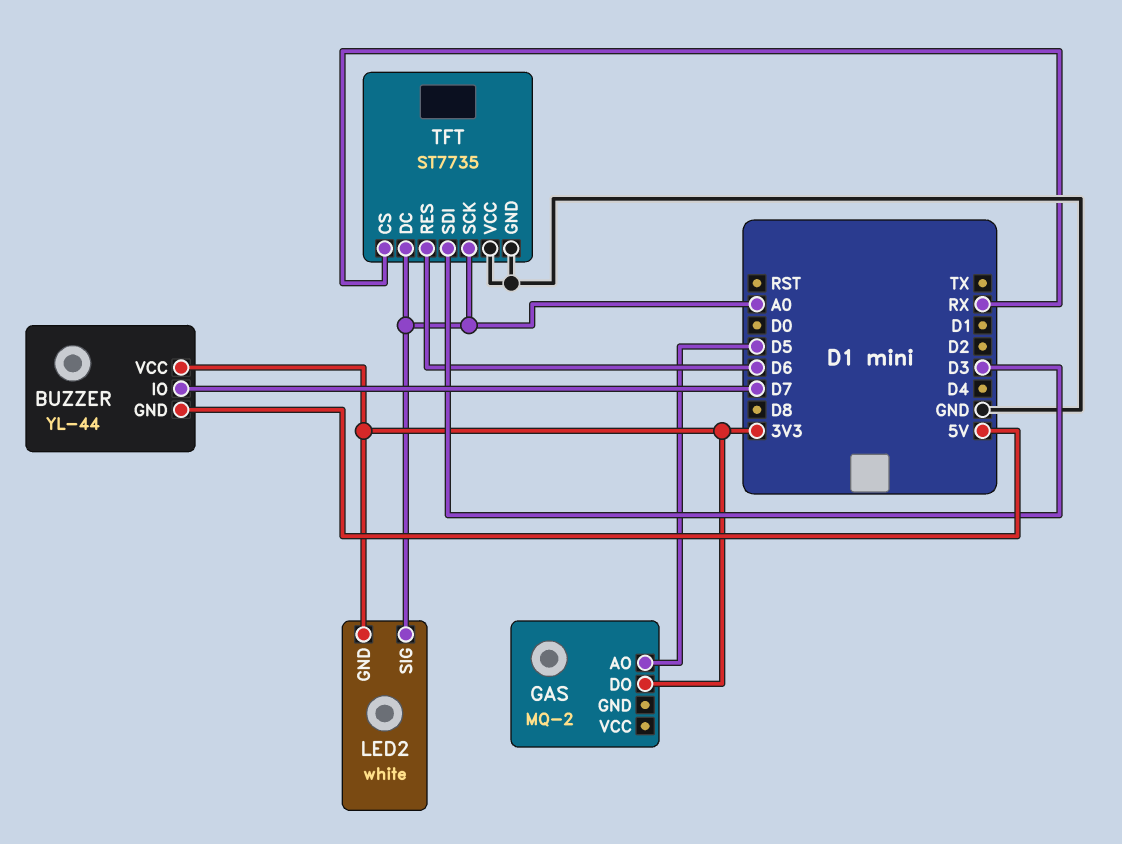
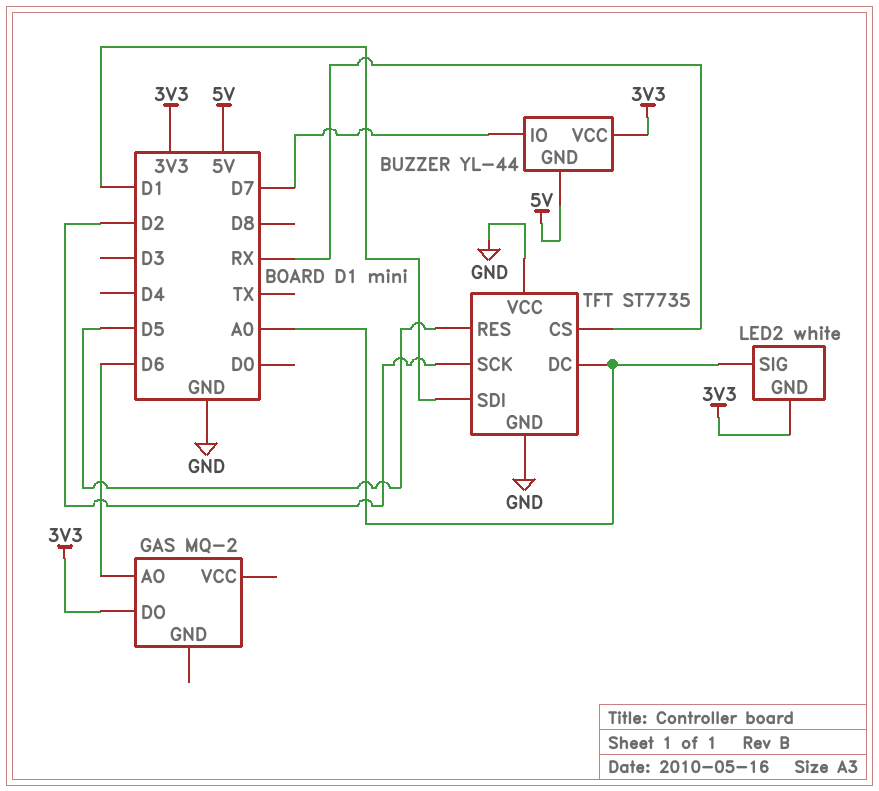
GAS pin AO: D5 -> D6
TFT pin RES: D6 -> D5
TFT pin SCK: A0 -> D2
TFT pin SDI: D3 -> D1

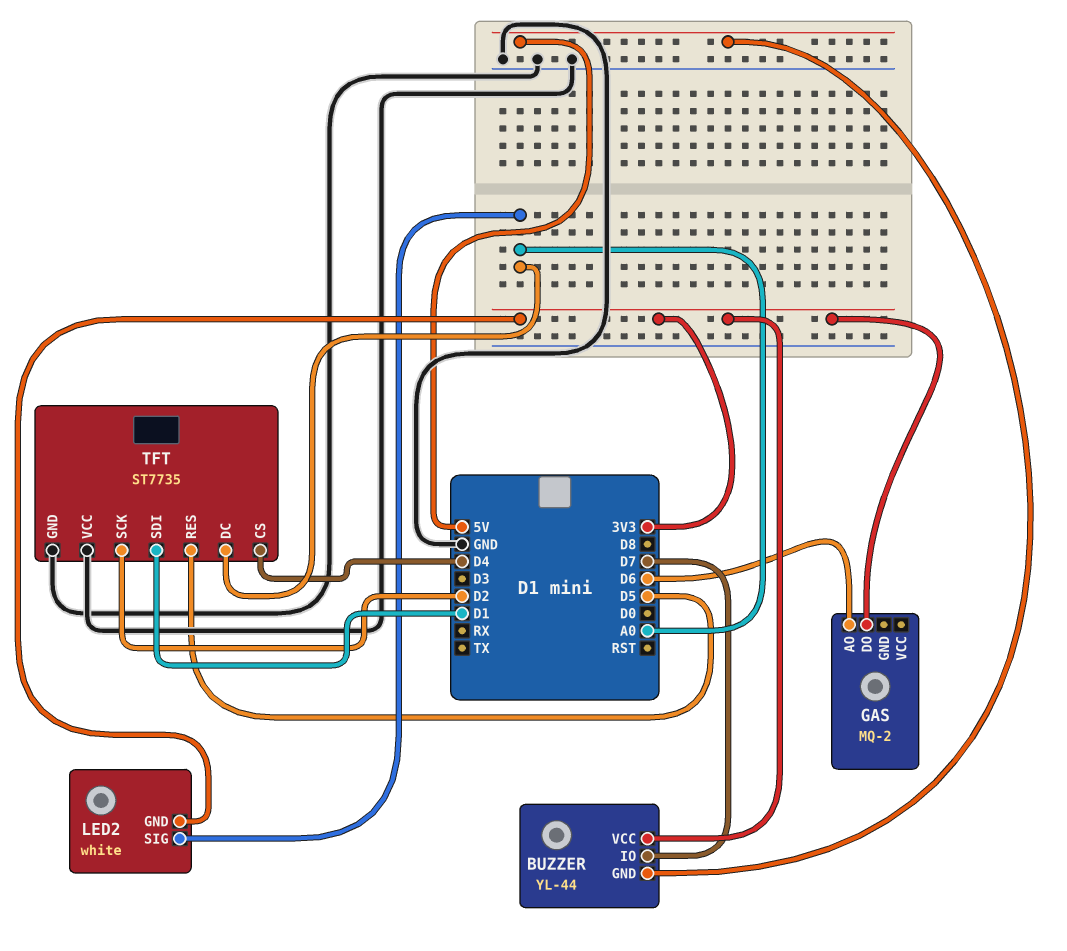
TFT pin CS: RX -> D4

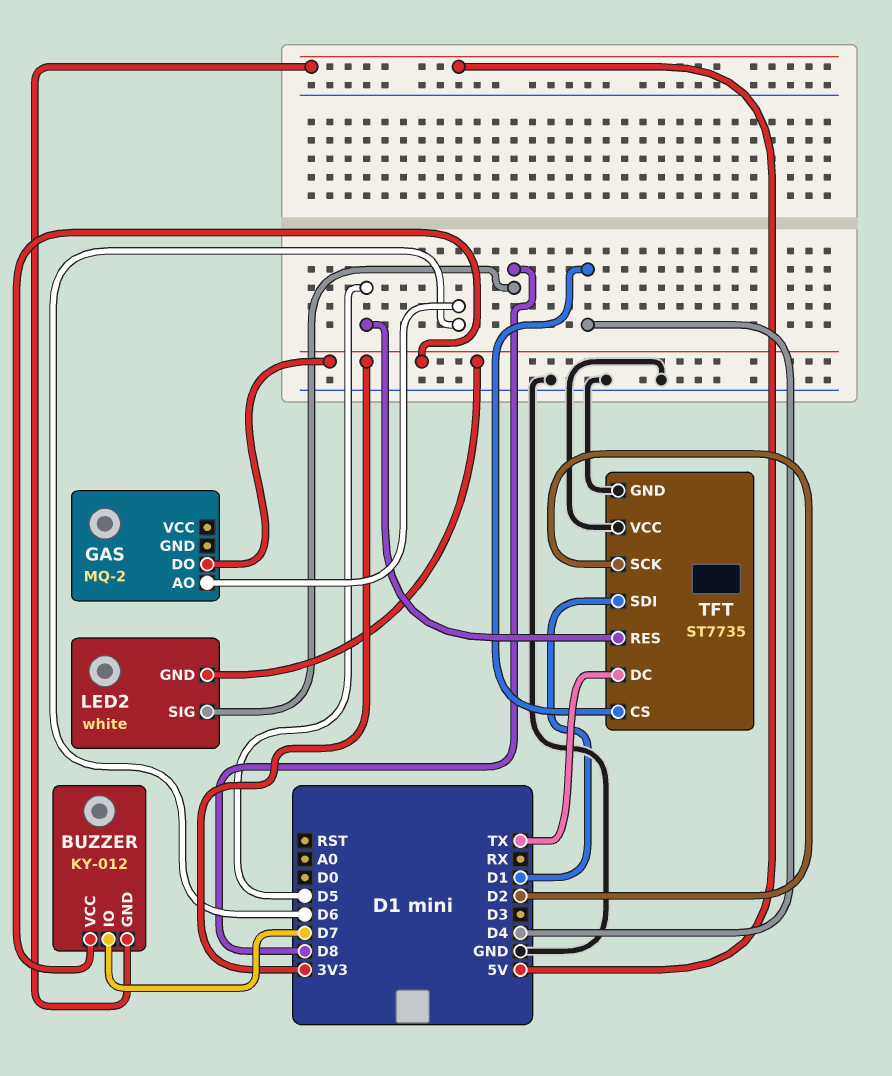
BUZZER: YL-44 -> KY-012
LED2 pin SIG: A0 -> D8
TFT pin DC: A0 -> TX

